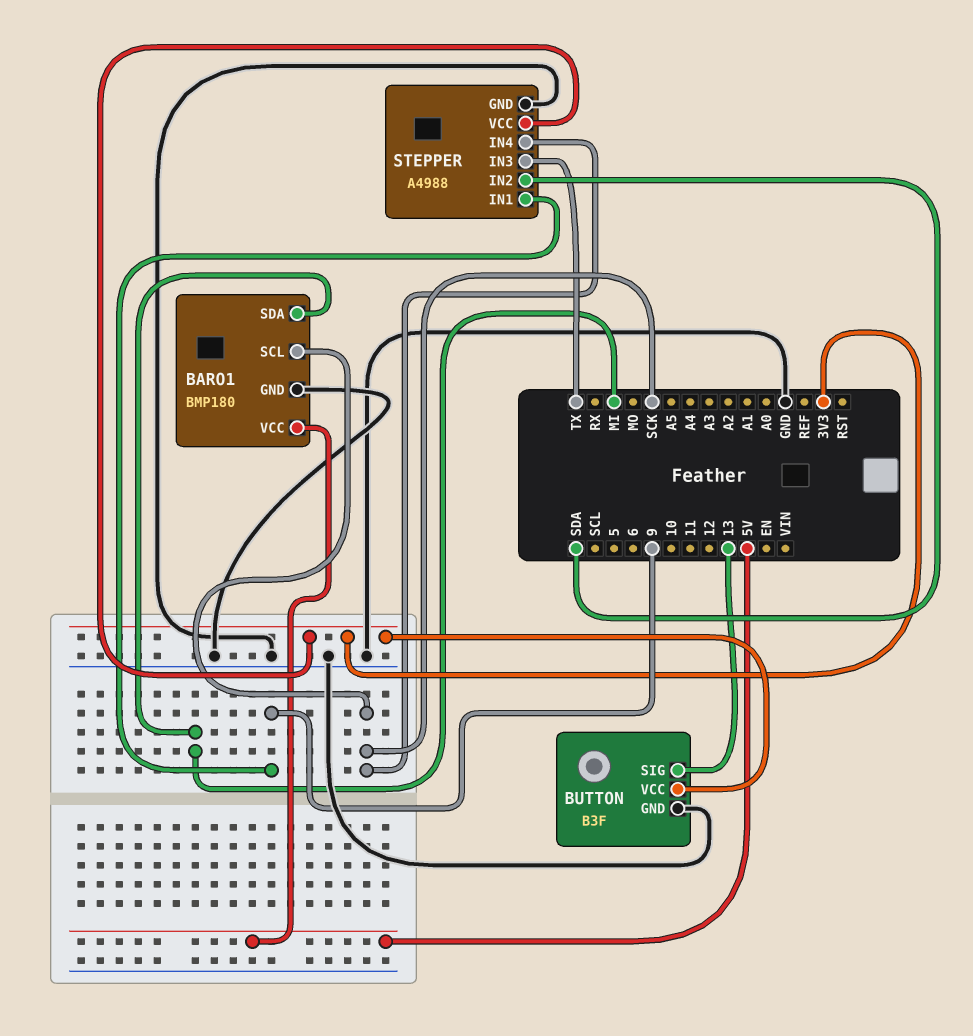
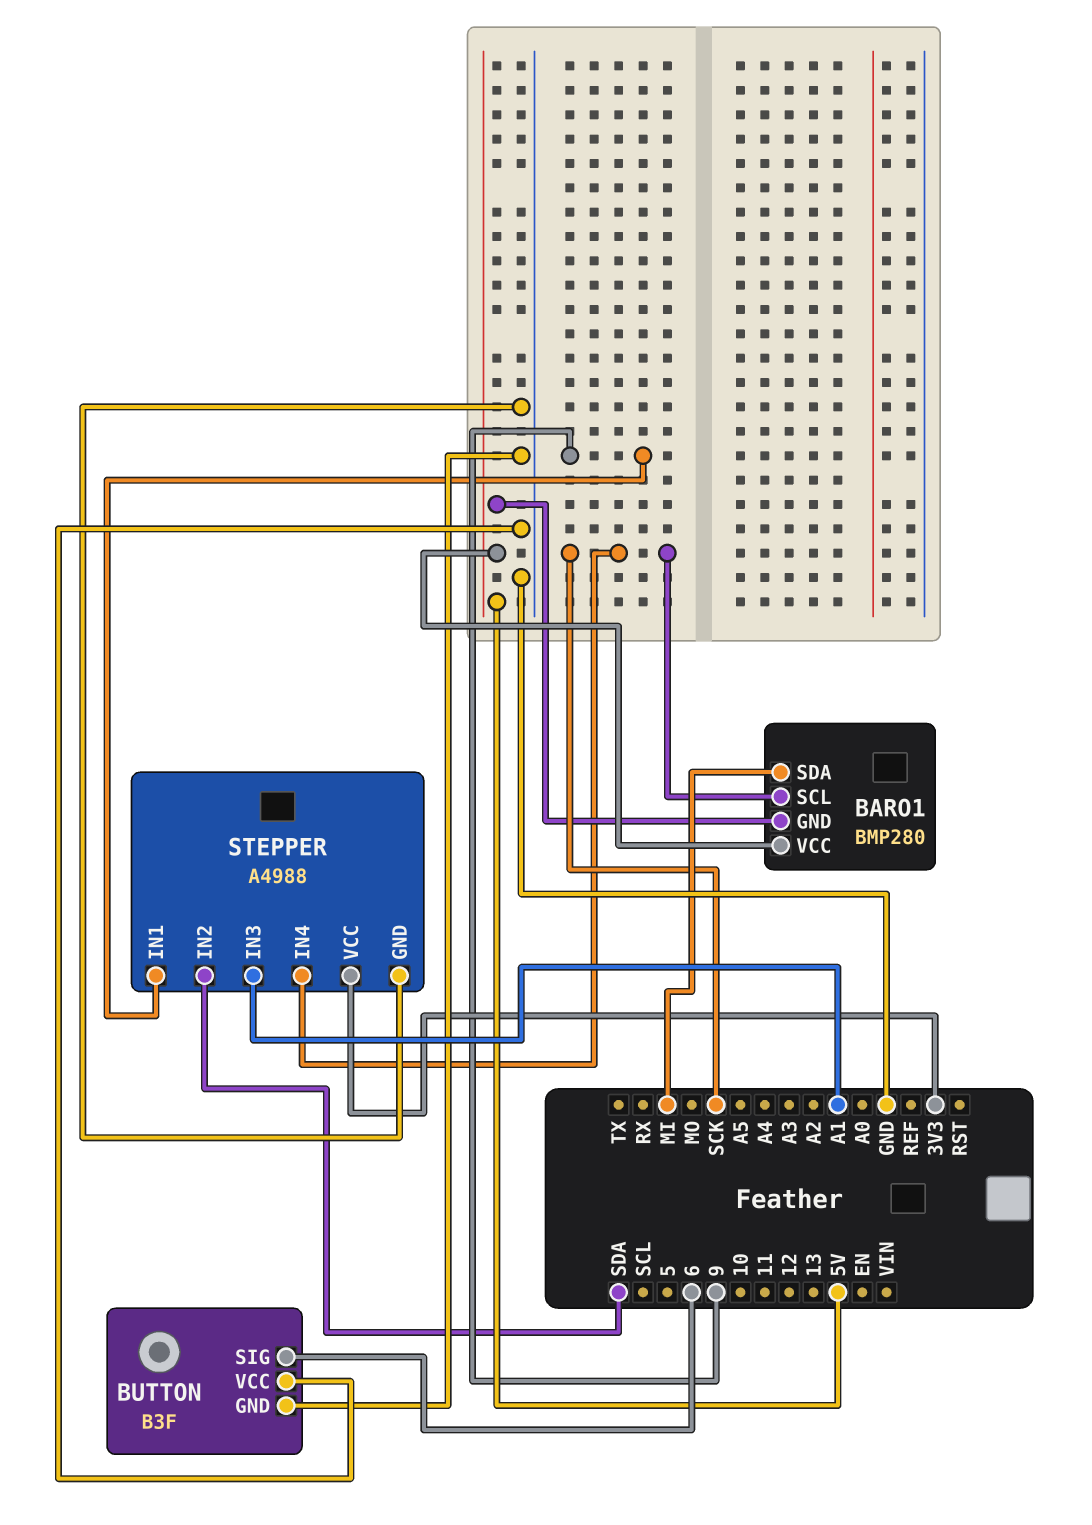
BARO1: BMP180 -> BMP280
BARO1 pin GND: GND -> 5V
BUTTON pin SIG: 13 -> 6
BUTTON pin VCC: 3V3 -> GND
STEPPER pin IN3: TX -> A1

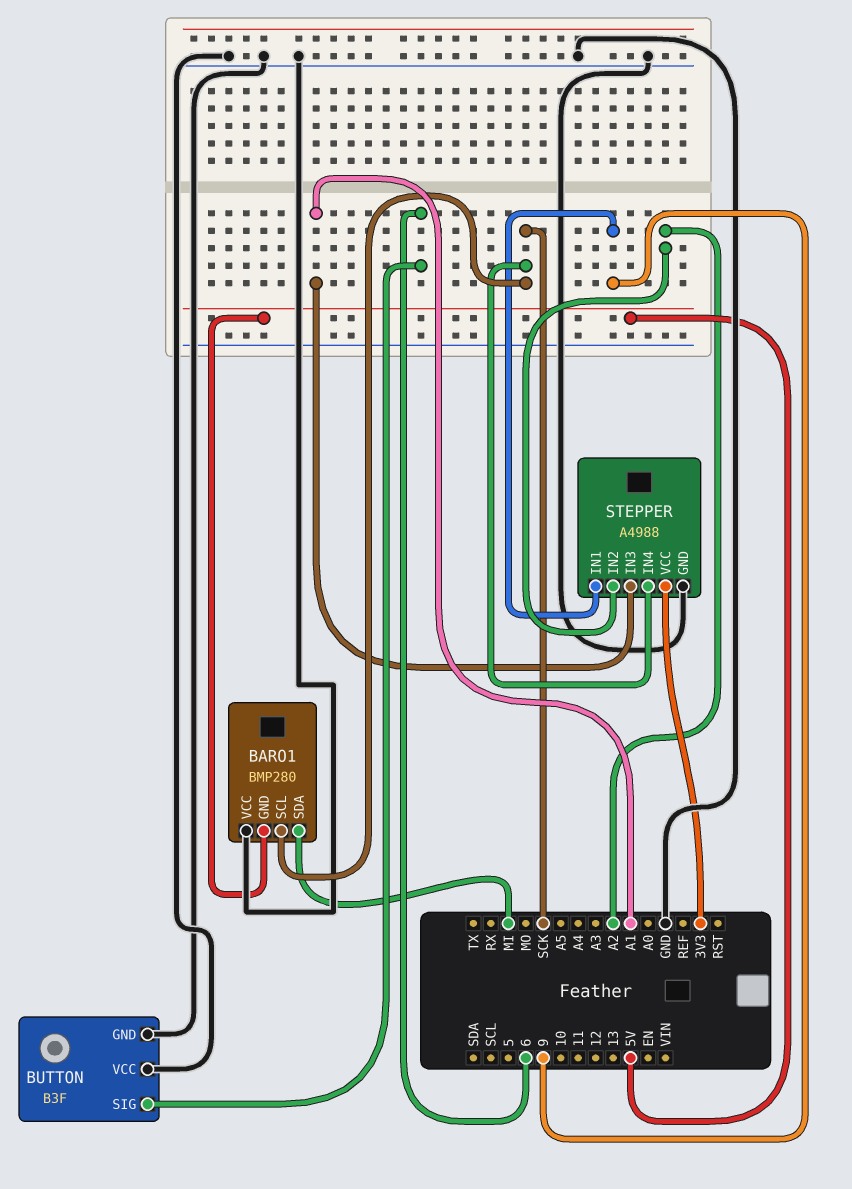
BARO1 pin VCC: 5V -> GND
STEPPER pin IN2: SDA -> A2

